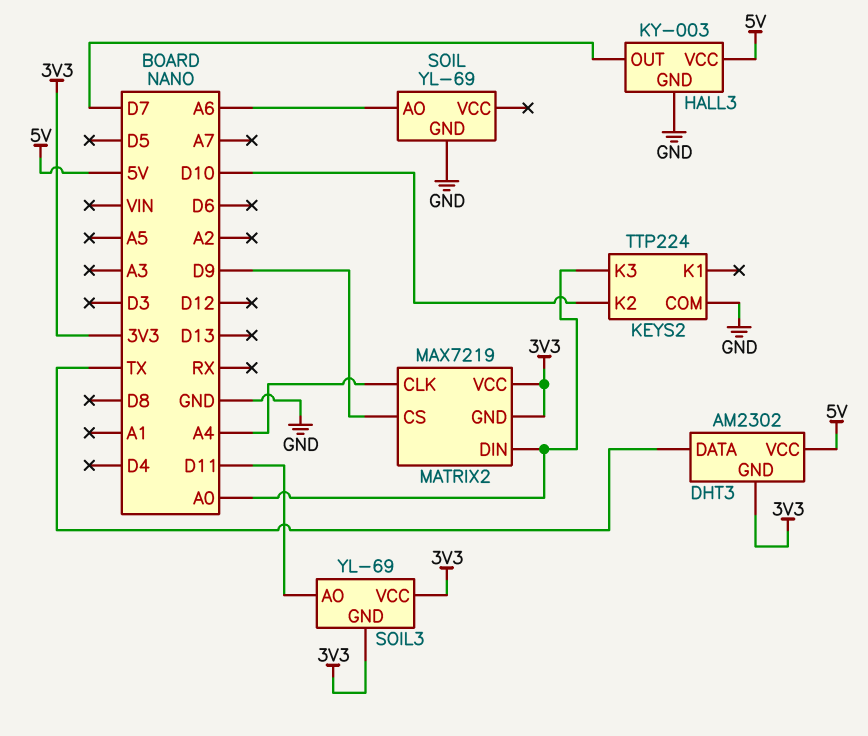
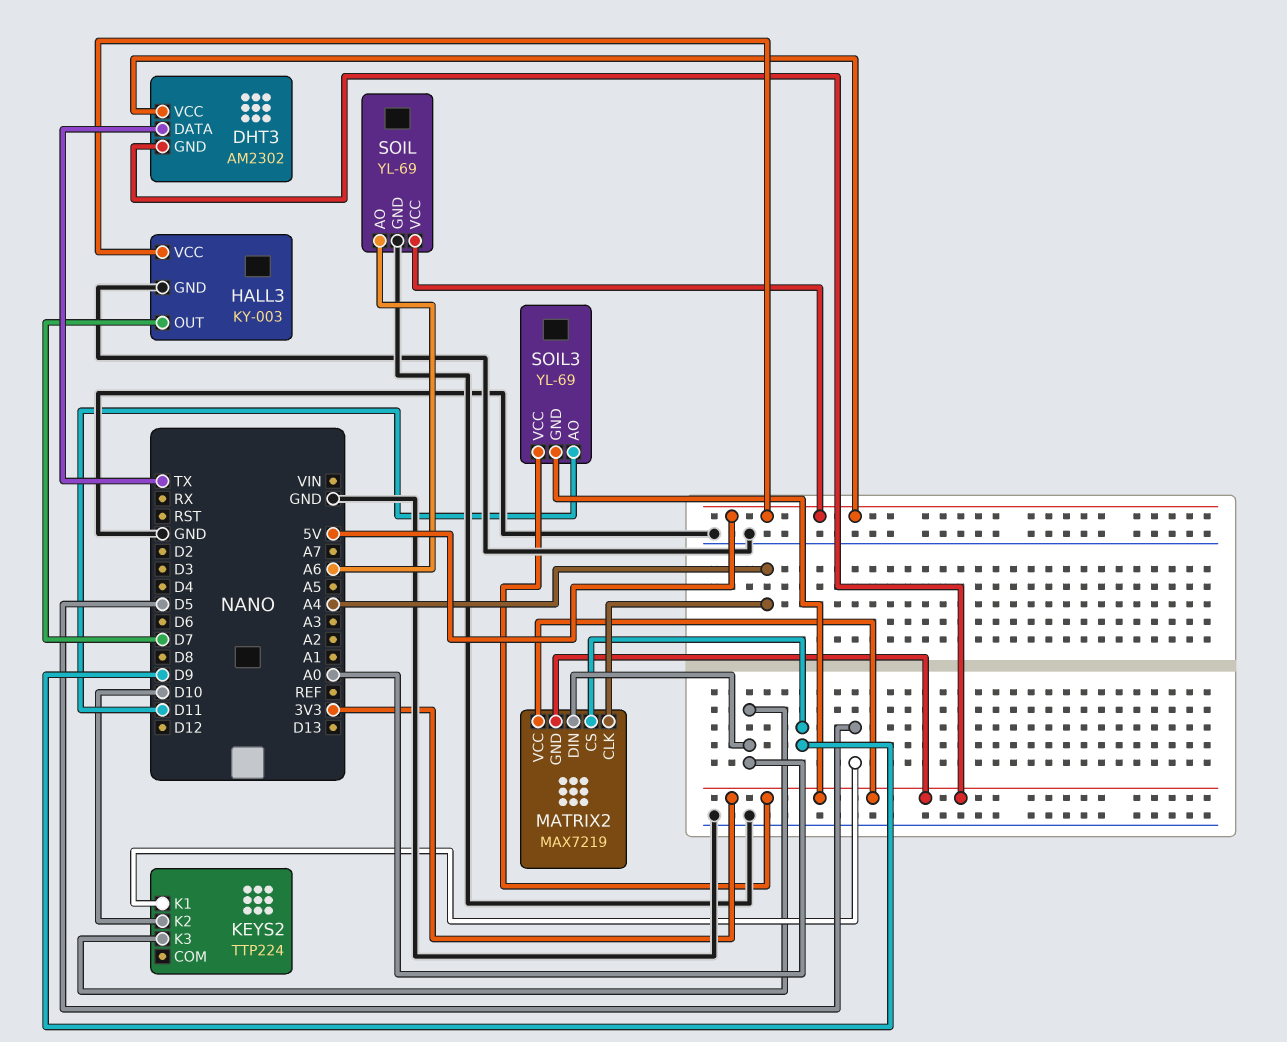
KEYS2 pin COM: GND -> none
KEYS2 pin K1: none -> D5
SOIL pin VCC: none -> 5V

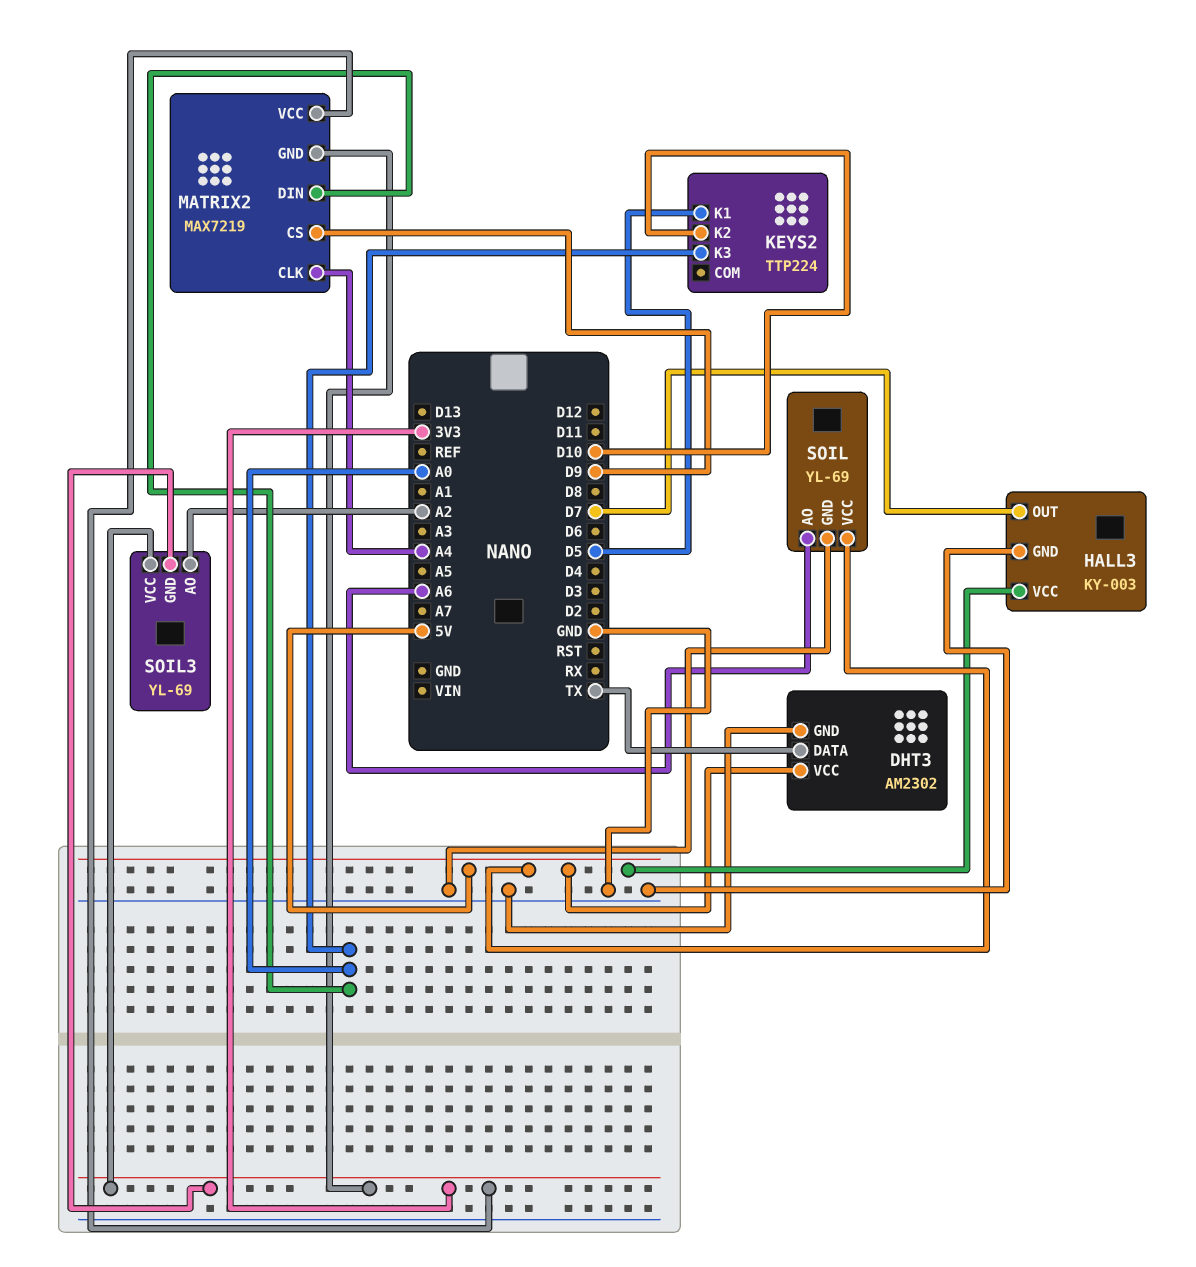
DHT3 pin GND: 3V3 -> GND
SOIL3 pin AO: D11 -> A2

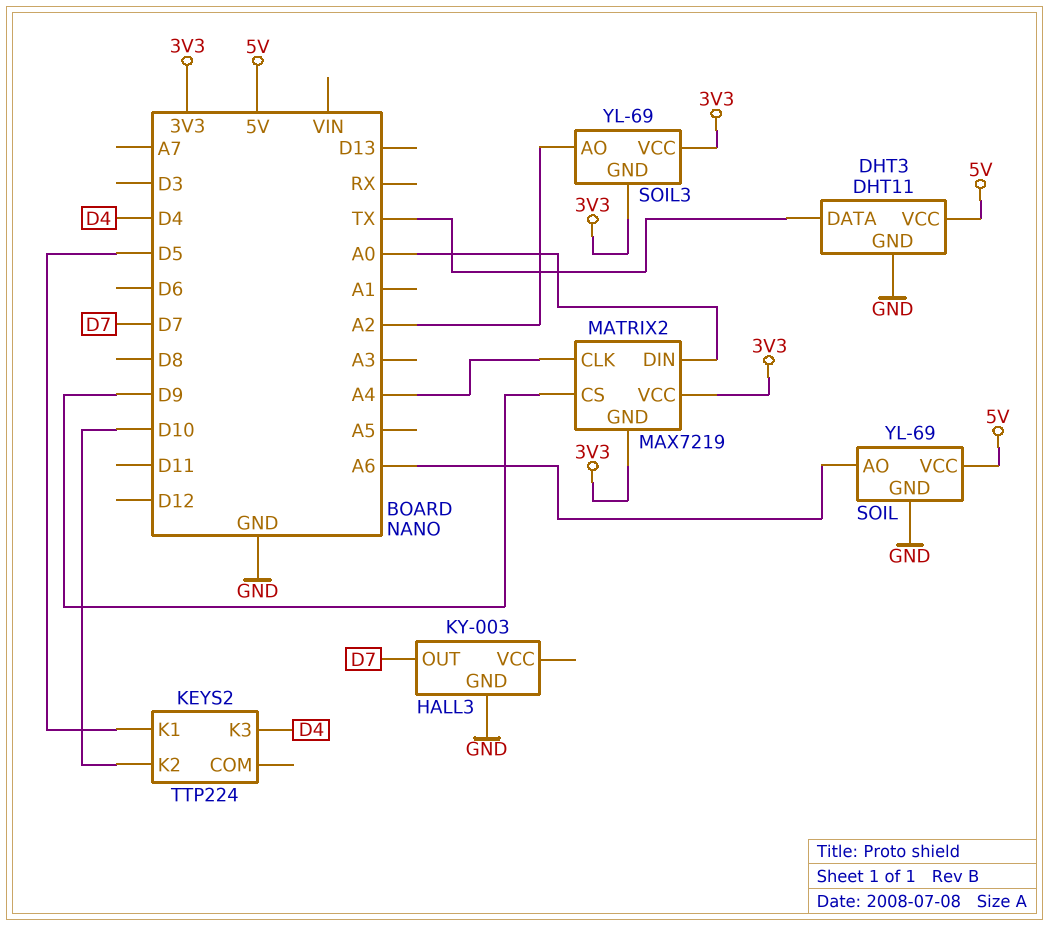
DHT3: AM2302 -> DHT11
HALL3 pin VCC: 5V -> none
KEYS2 pin K3: A0 -> D4

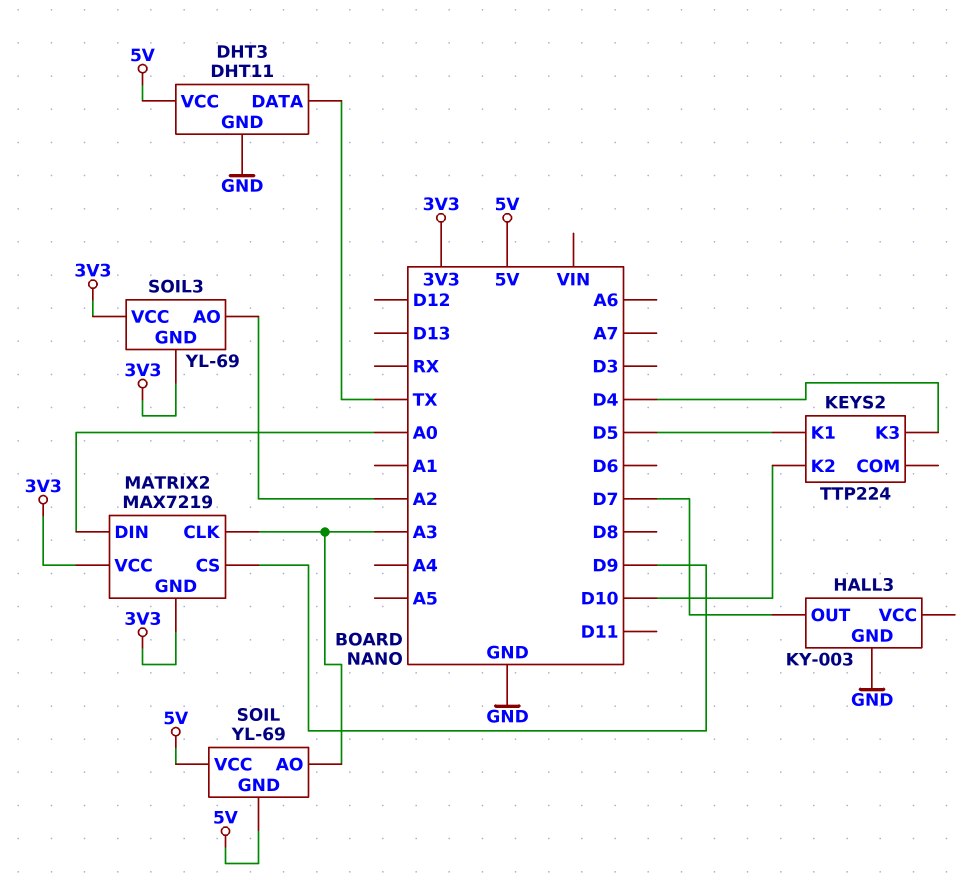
MATRIX2 pin CLK: A4 -> A3
SOIL pin AO: A6 -> A3
SOIL pin GND: GND -> 5V

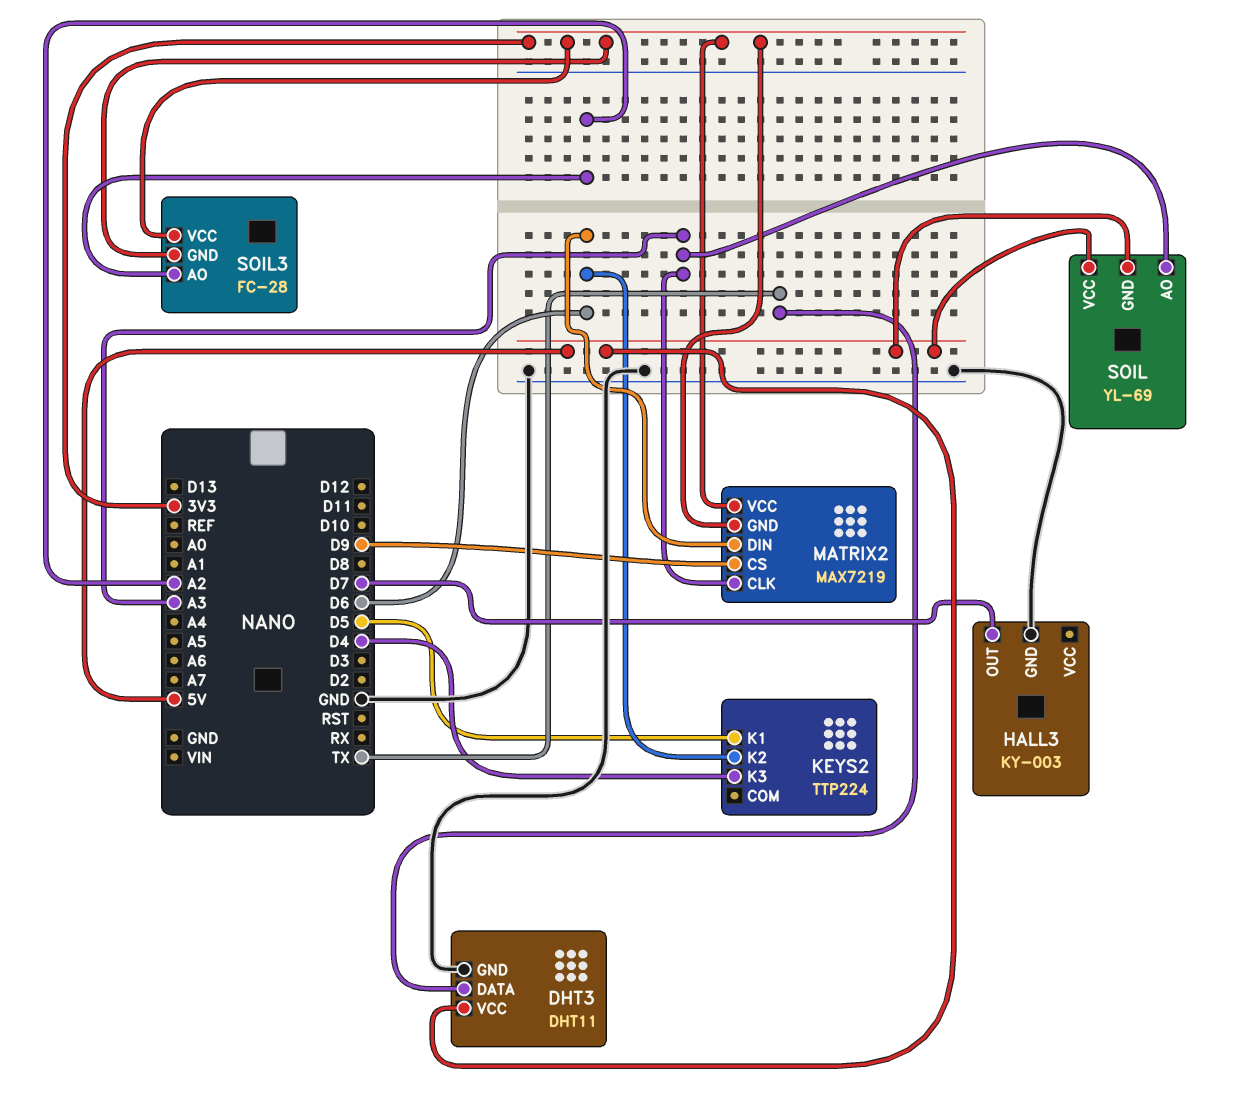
KEYS2 pin K2: D10 -> D6
MATRIX2 pin DIN: A0 -> D6
SOIL3: YL-69 -> FC-28

